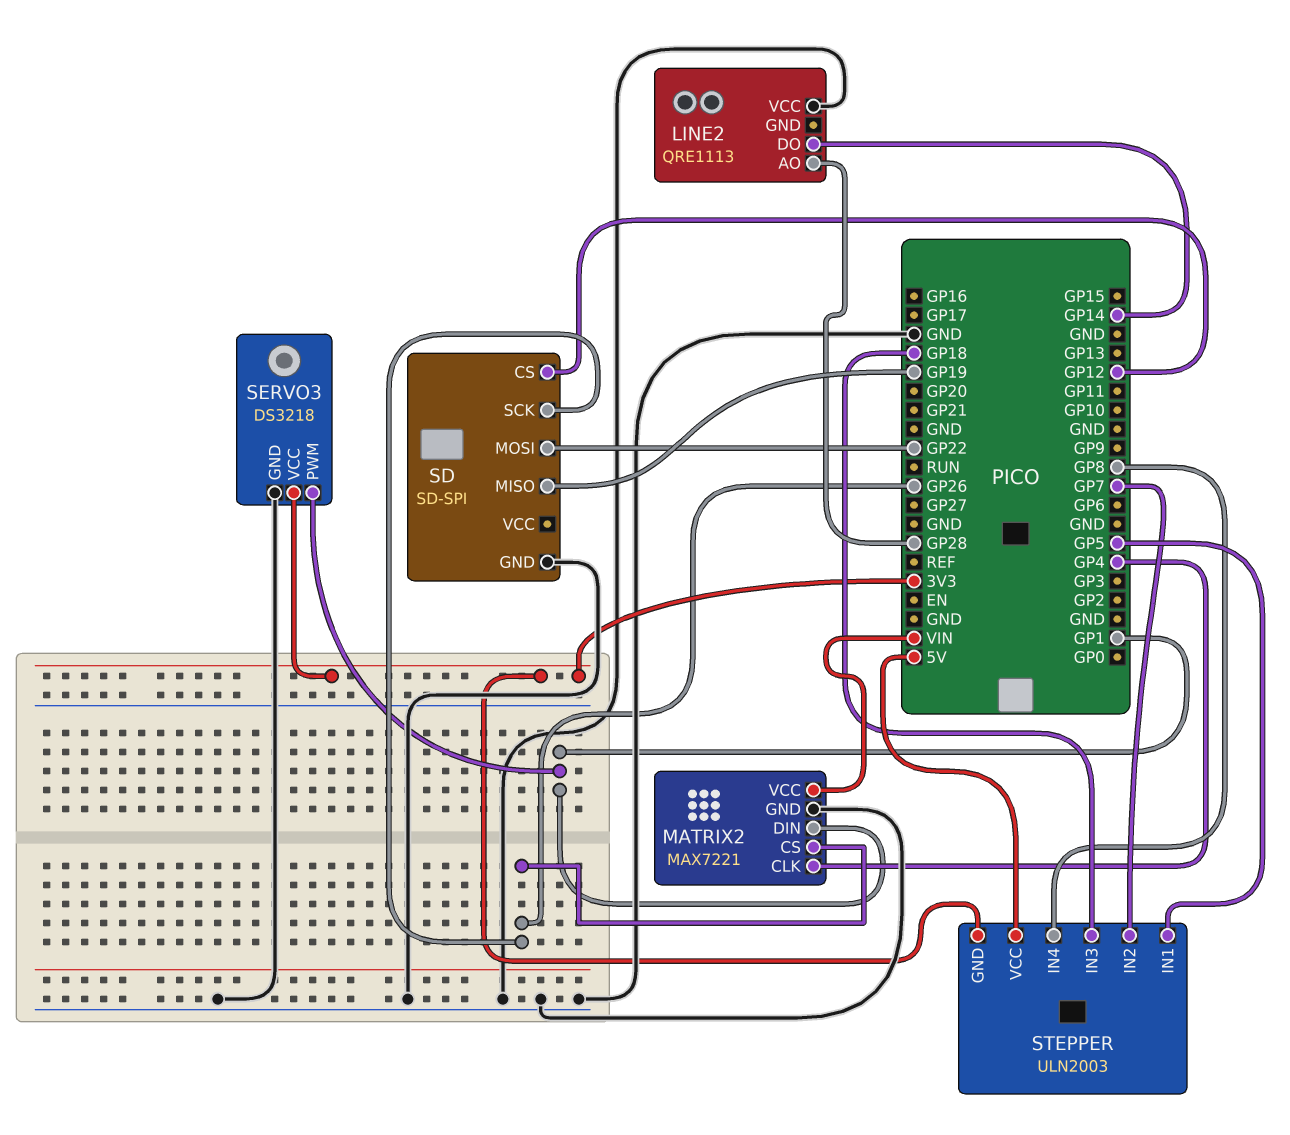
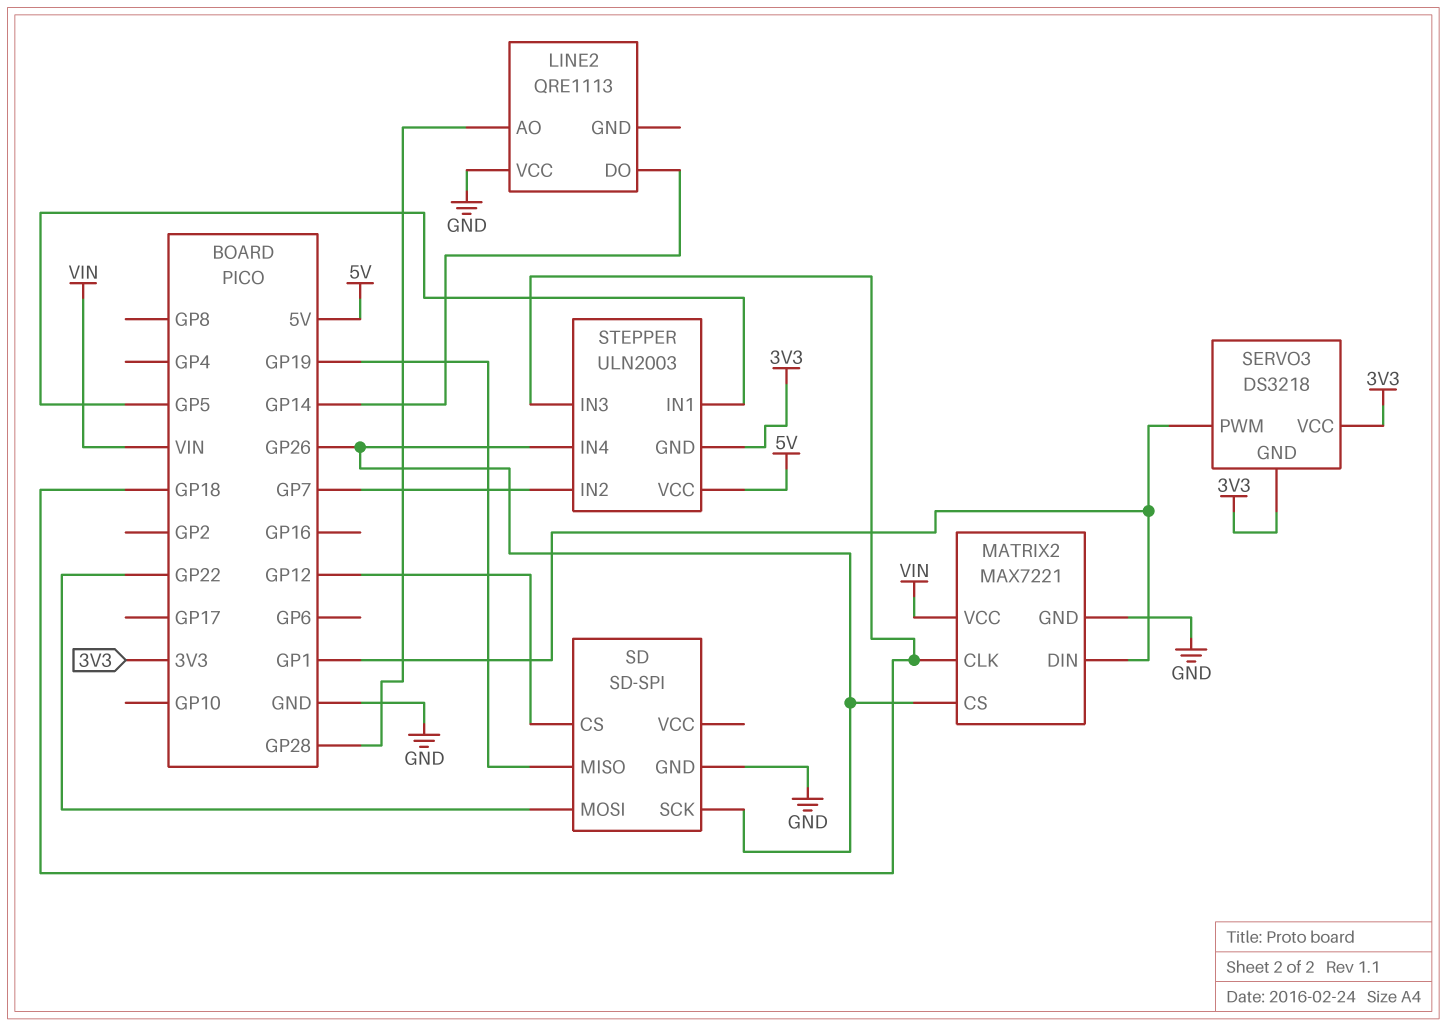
MATRIX2 pin CLK: GP4 -> GP18
SERVO3 pin GND: GND -> 3V3
STEPPER pin IN4: GP8 -> GP26

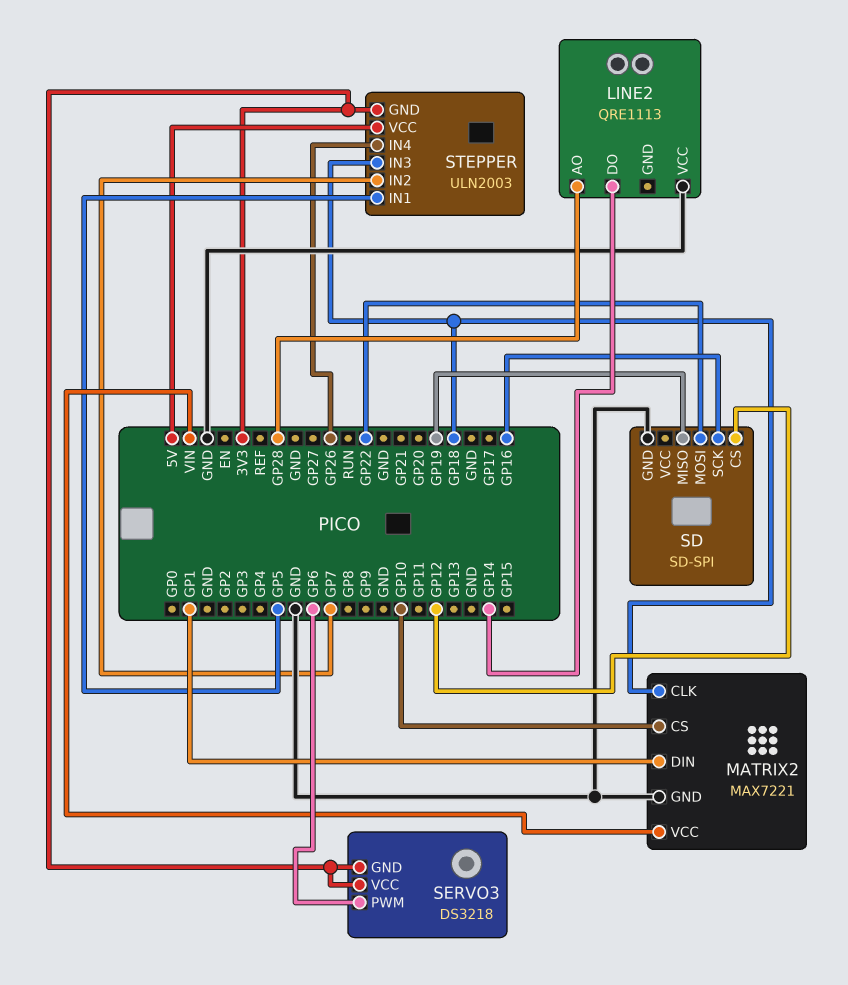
MATRIX2 pin CS: GP26 -> GP10
SD pin SCK: GP26 -> GP16
SERVO3 pin PWM: GP1 -> GP6

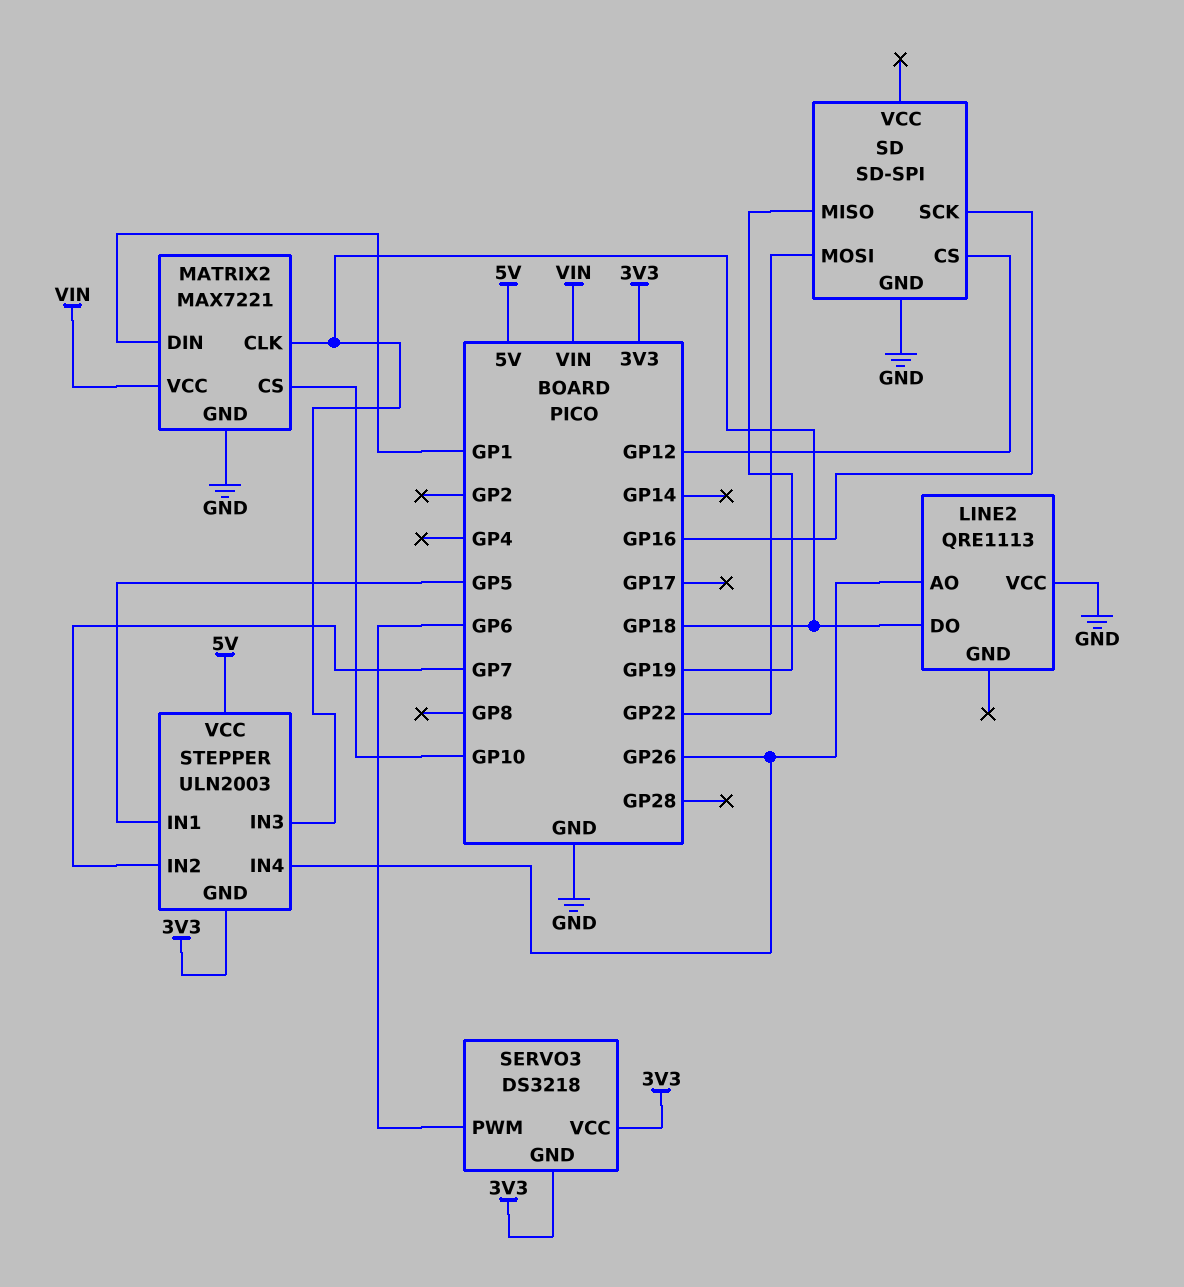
LINE2 pin AO: GP28 -> GP26
LINE2 pin DO: GP14 -> GP18

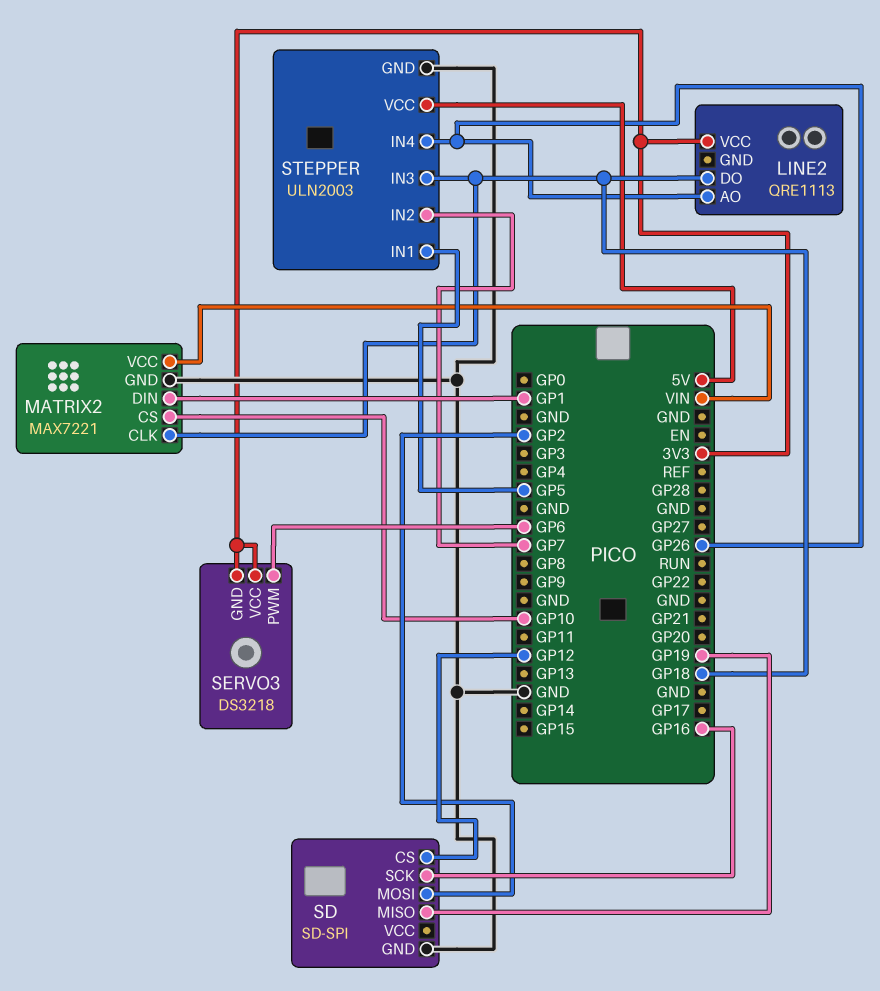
LINE2 pin VCC: GND -> 3V3
SD pin MOSI: GP22 -> GP2
STEPPER pin GND: 3V3 -> GND

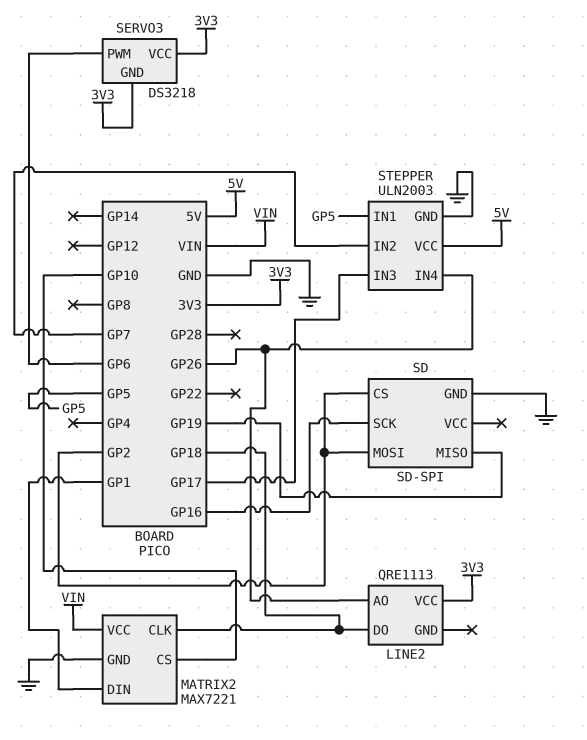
SD pin CS: GP12 -> GP2
STEPPER pin IN3: GP18 -> GP17

